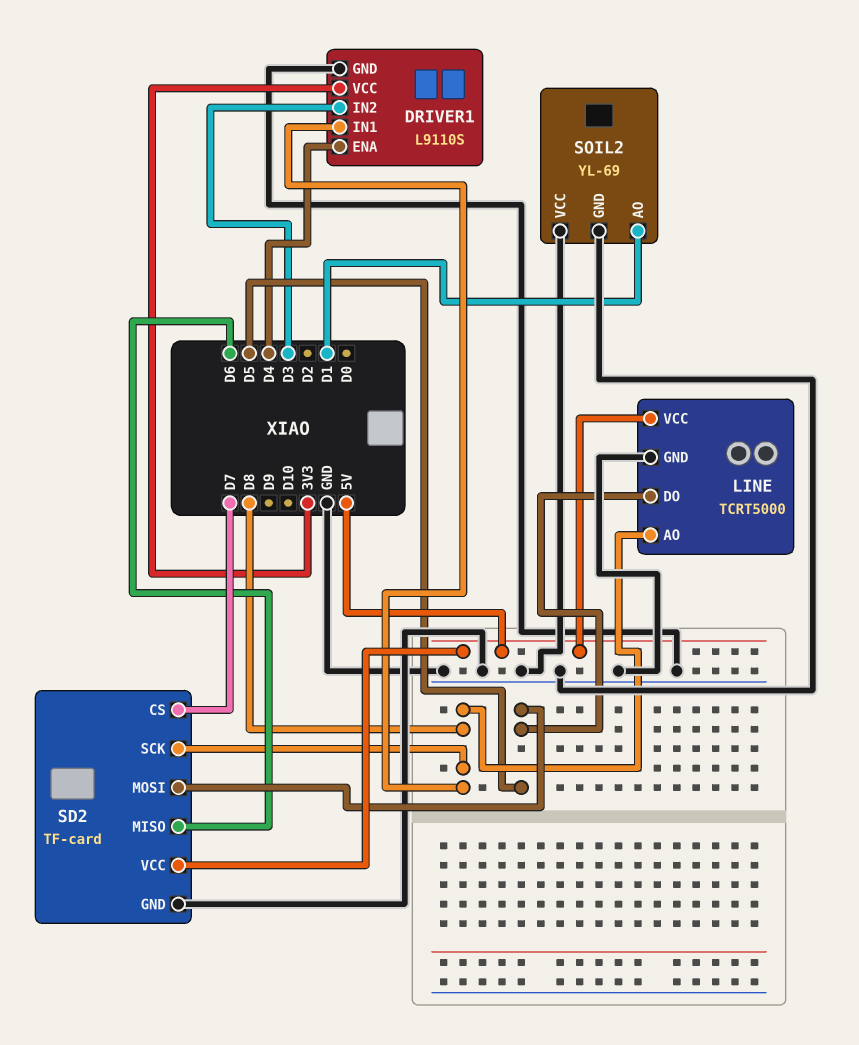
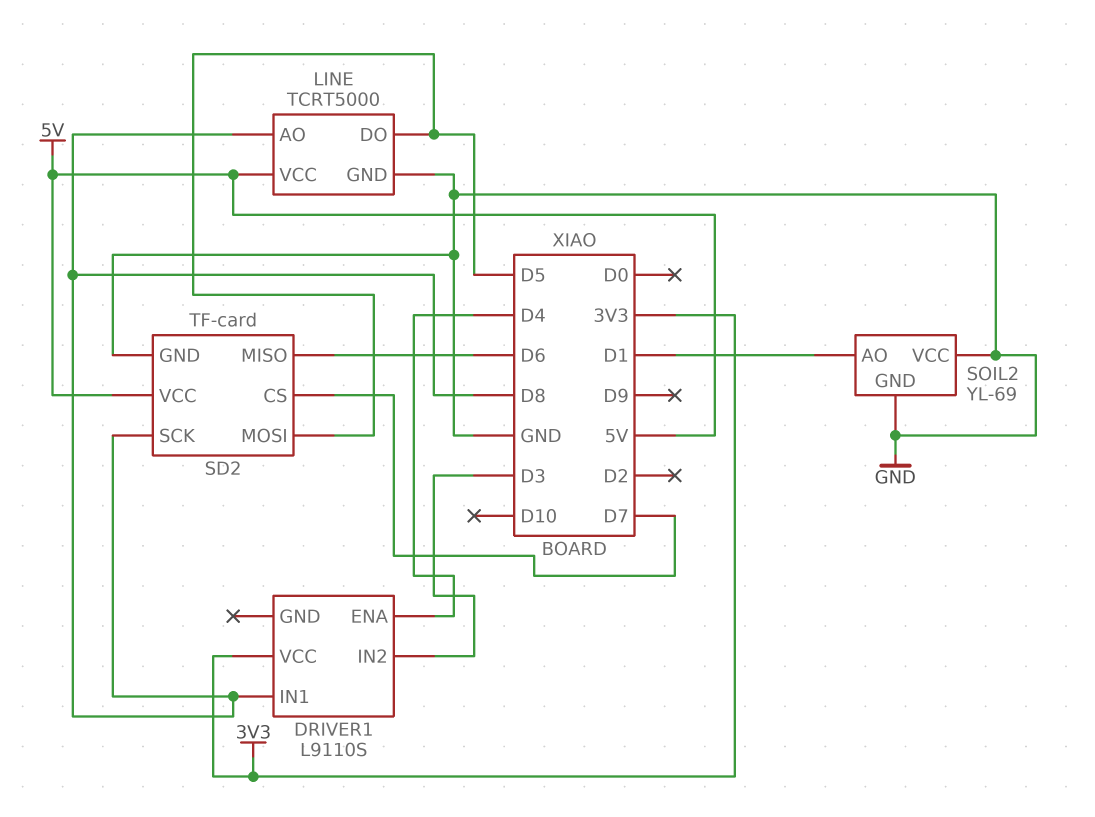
DRIVER1 pin GND: GND -> none

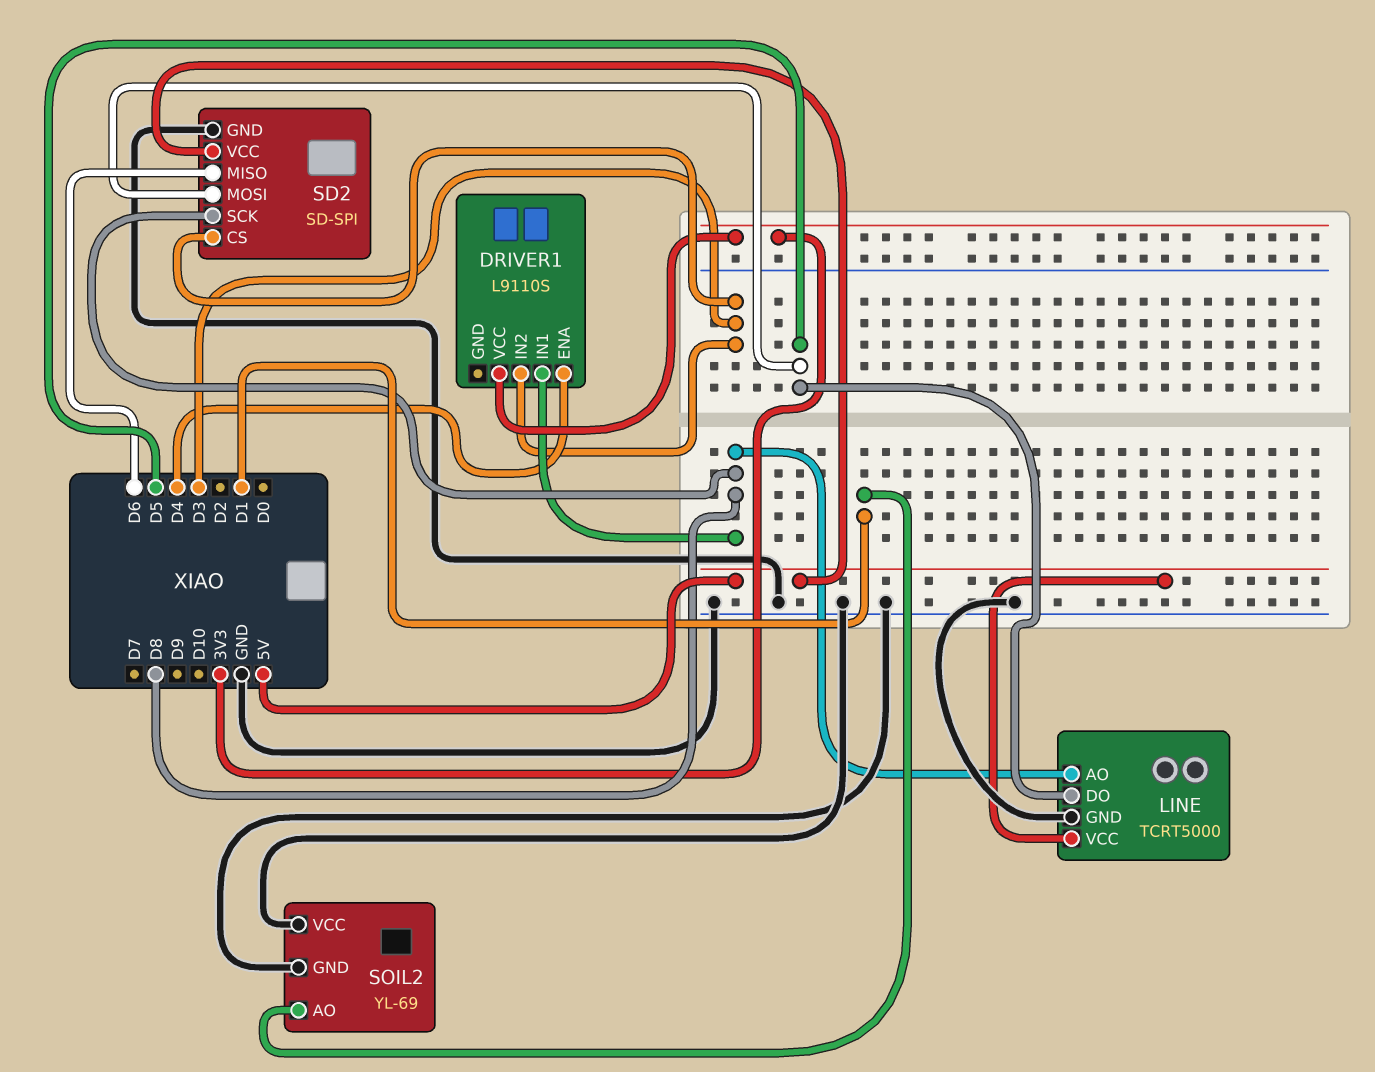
SD2: TF-card -> SD-SPI
SD2 pin CS: D7 -> D3

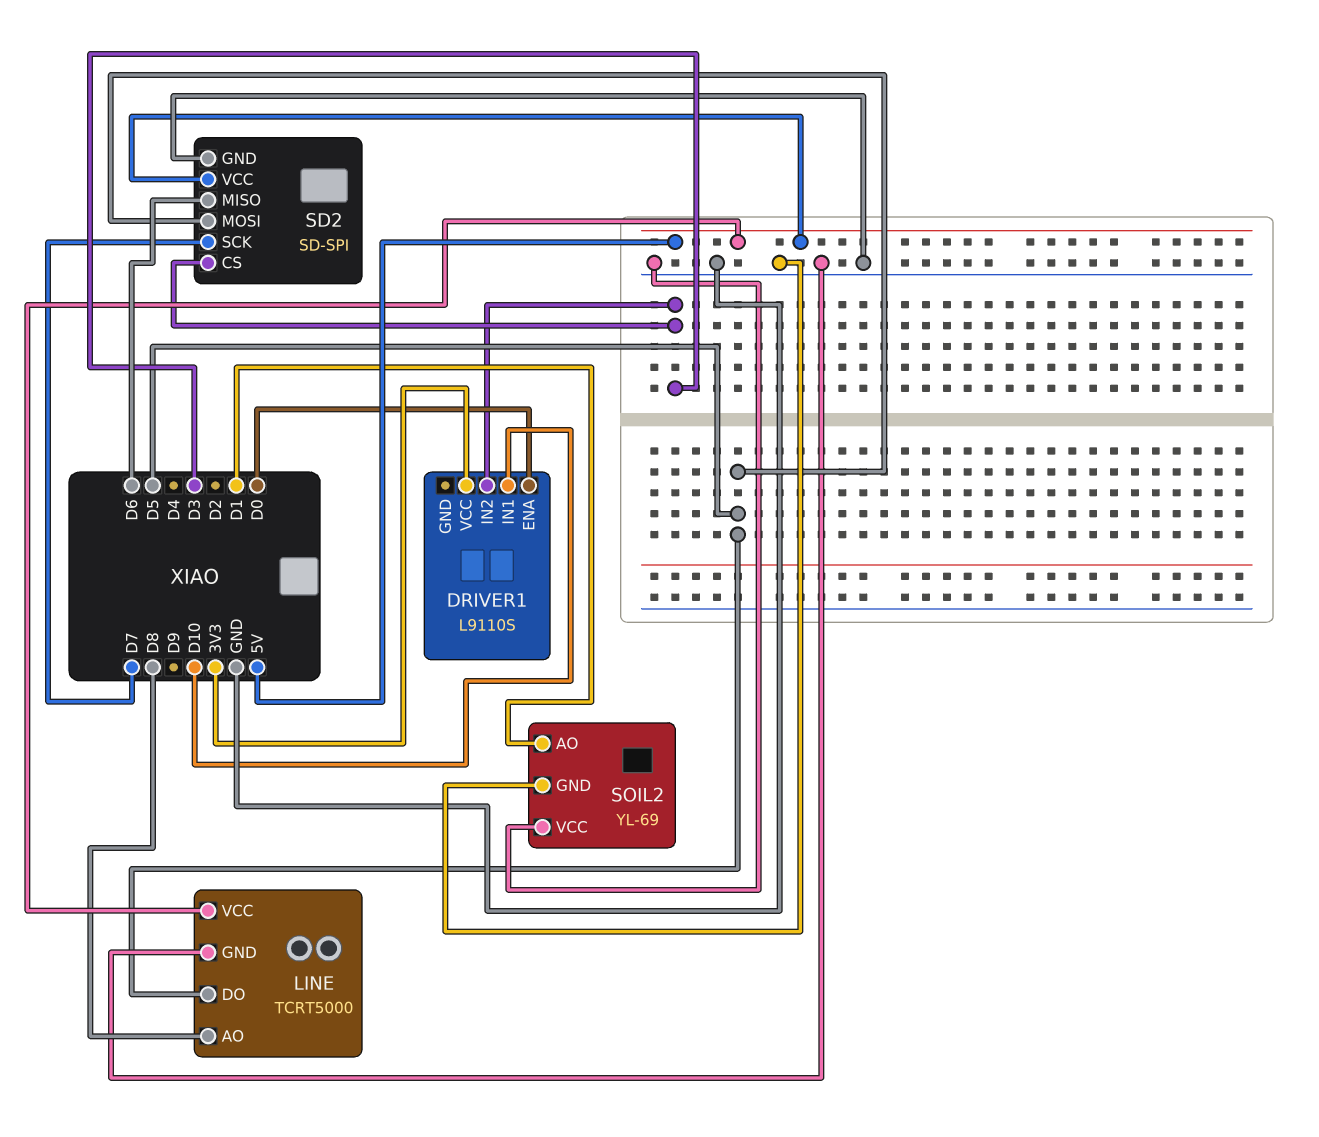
DRIVER1 pin ENA: D4 -> D0
DRIVER1 pin IN1: D8 -> D10
SD2 pin SCK: D8 -> D7

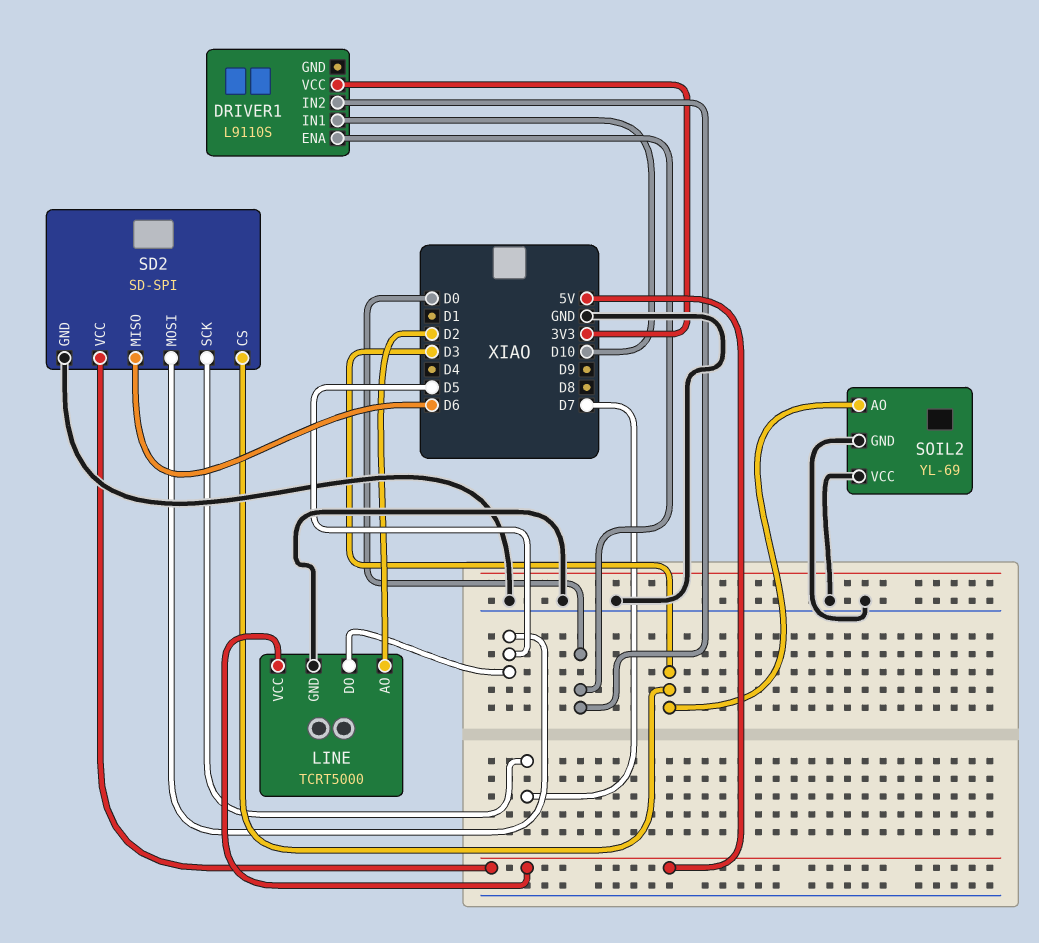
DRIVER1 pin IN2: D3 -> D0
LINE pin AO: D8 -> D2
SOIL2 pin AO: D1 -> D3

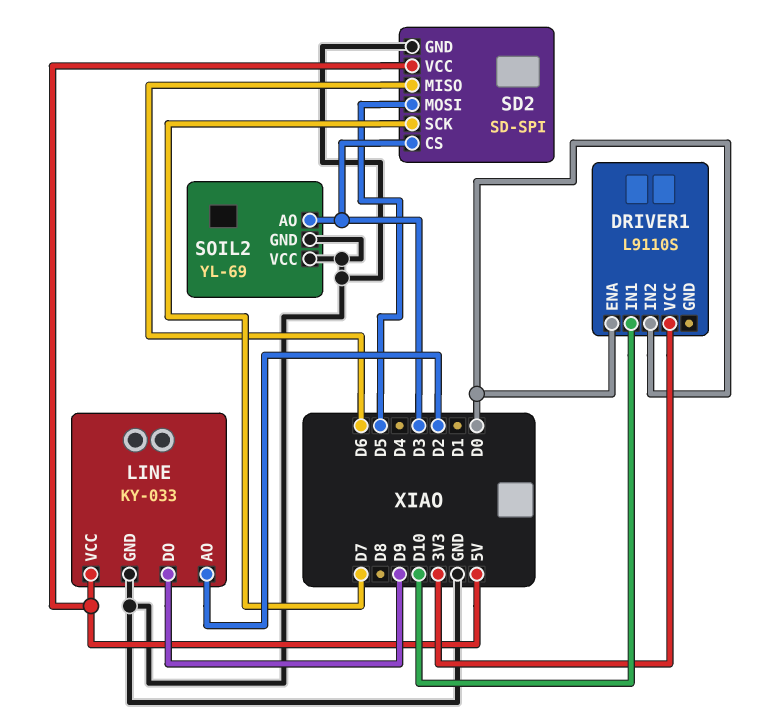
LINE: TCRT5000 -> KY-033
LINE pin DO: D5 -> D9

